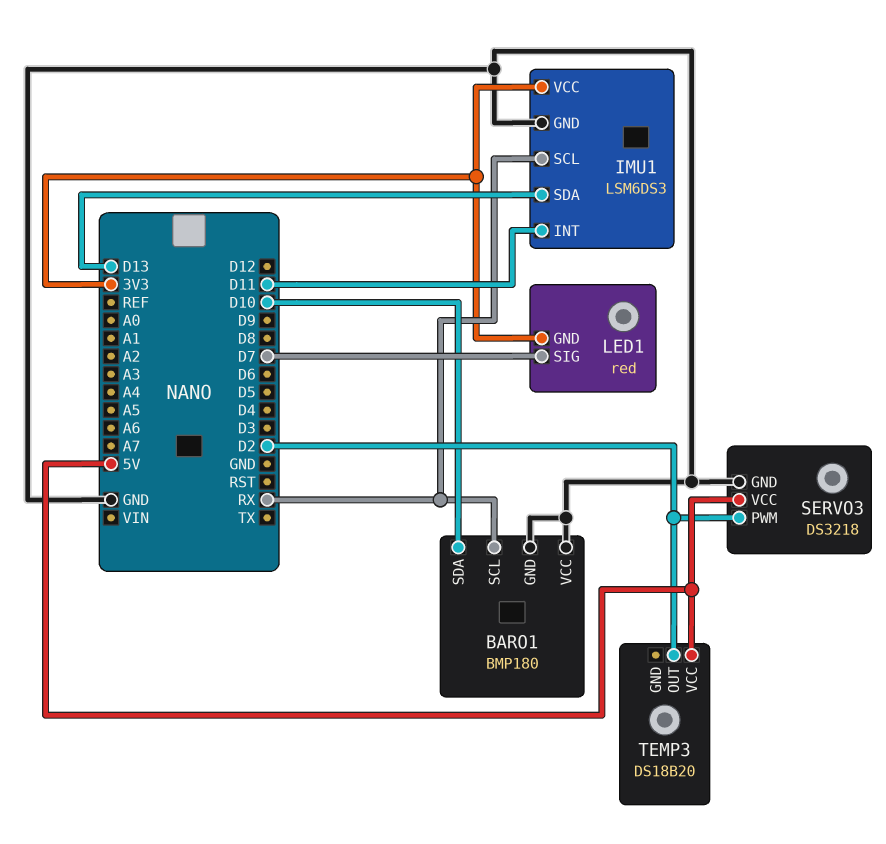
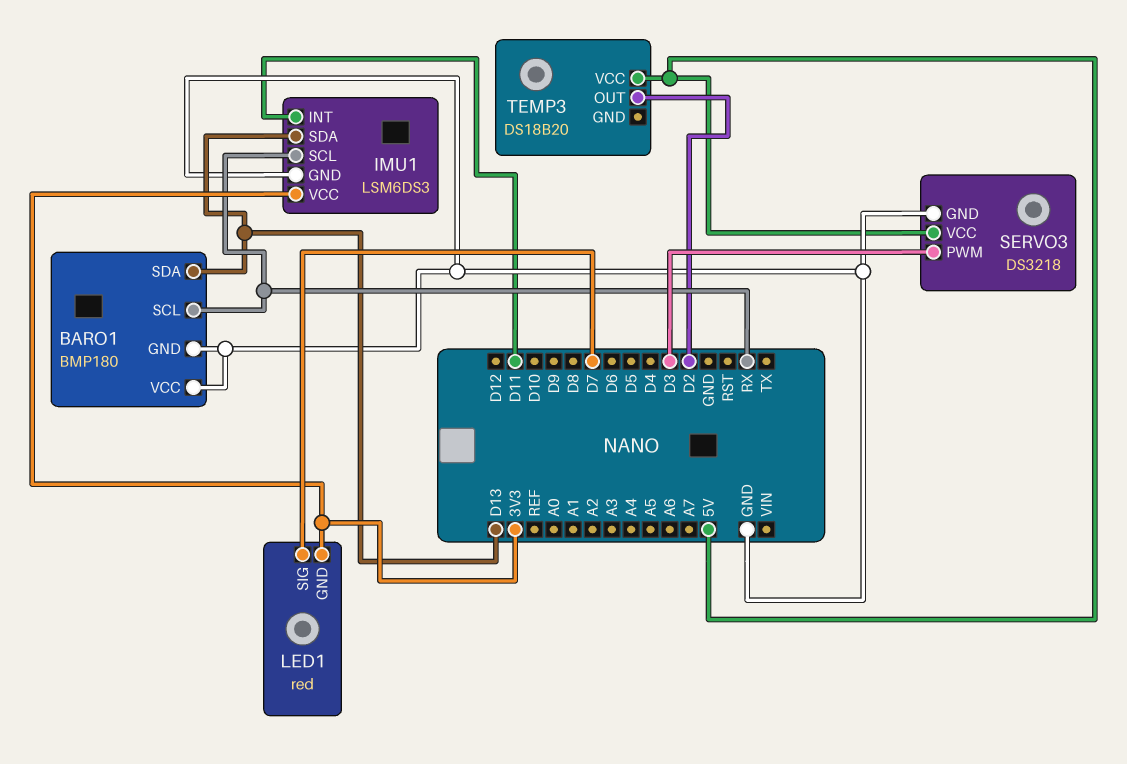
BARO1 pin SDA: D10 -> D13
SERVO3 pin PWM: D2 -> D3

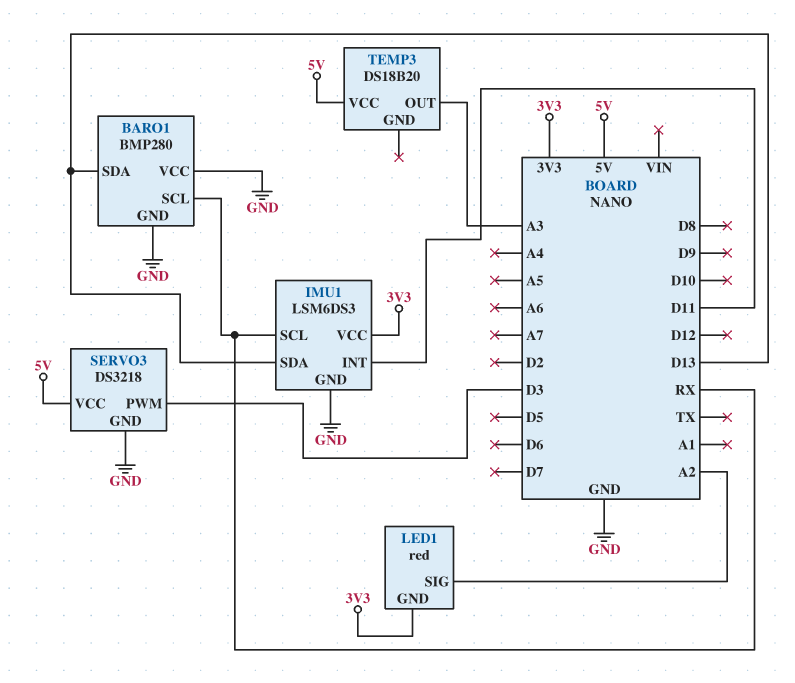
BARO1: BMP180 -> BMP280
LED1 pin SIG: D7 -> A2
TEMP3 pin OUT: D2 -> A3

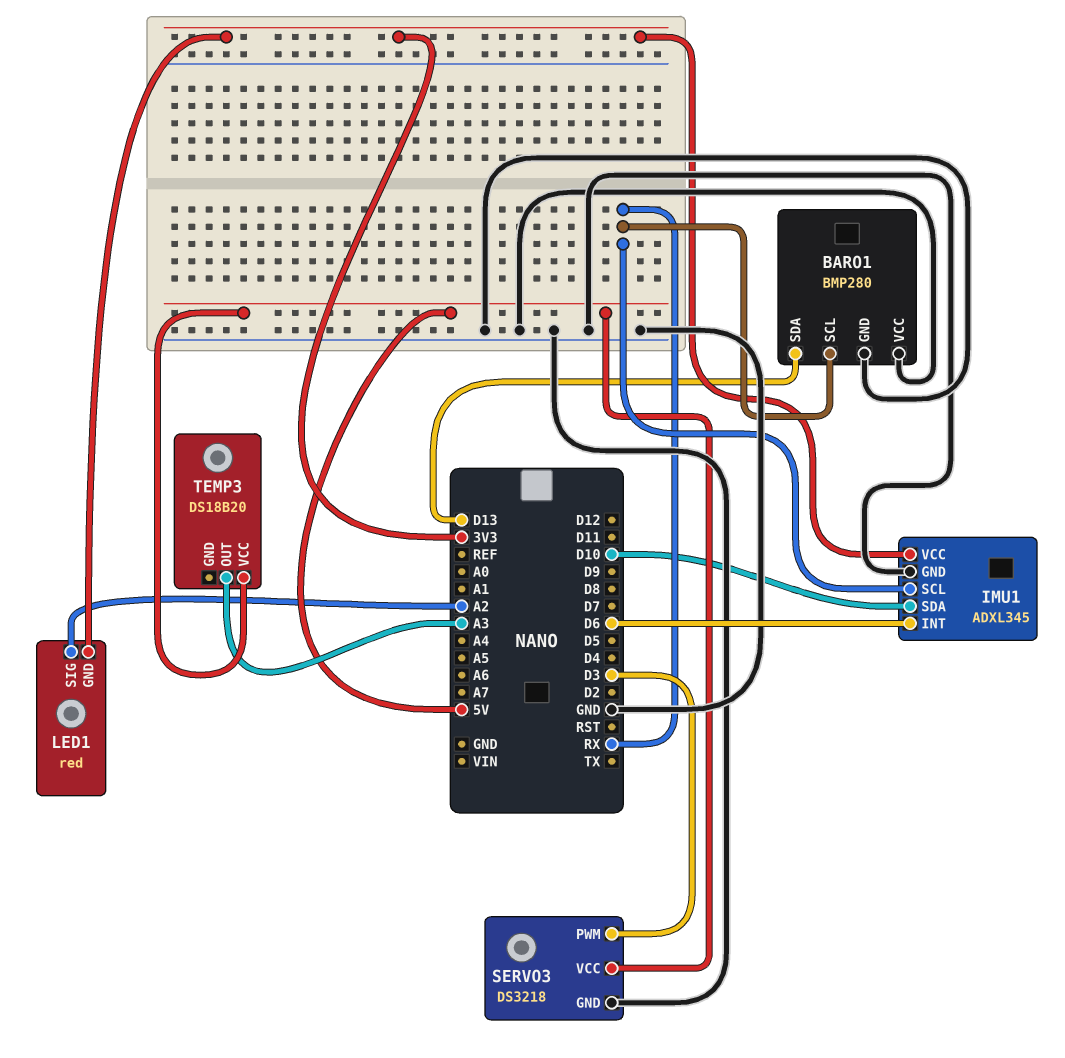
IMU1: LSM6DS3 -> ADXL345
IMU1 pin INT: D11 -> D6
IMU1 pin SDA: D13 -> D10

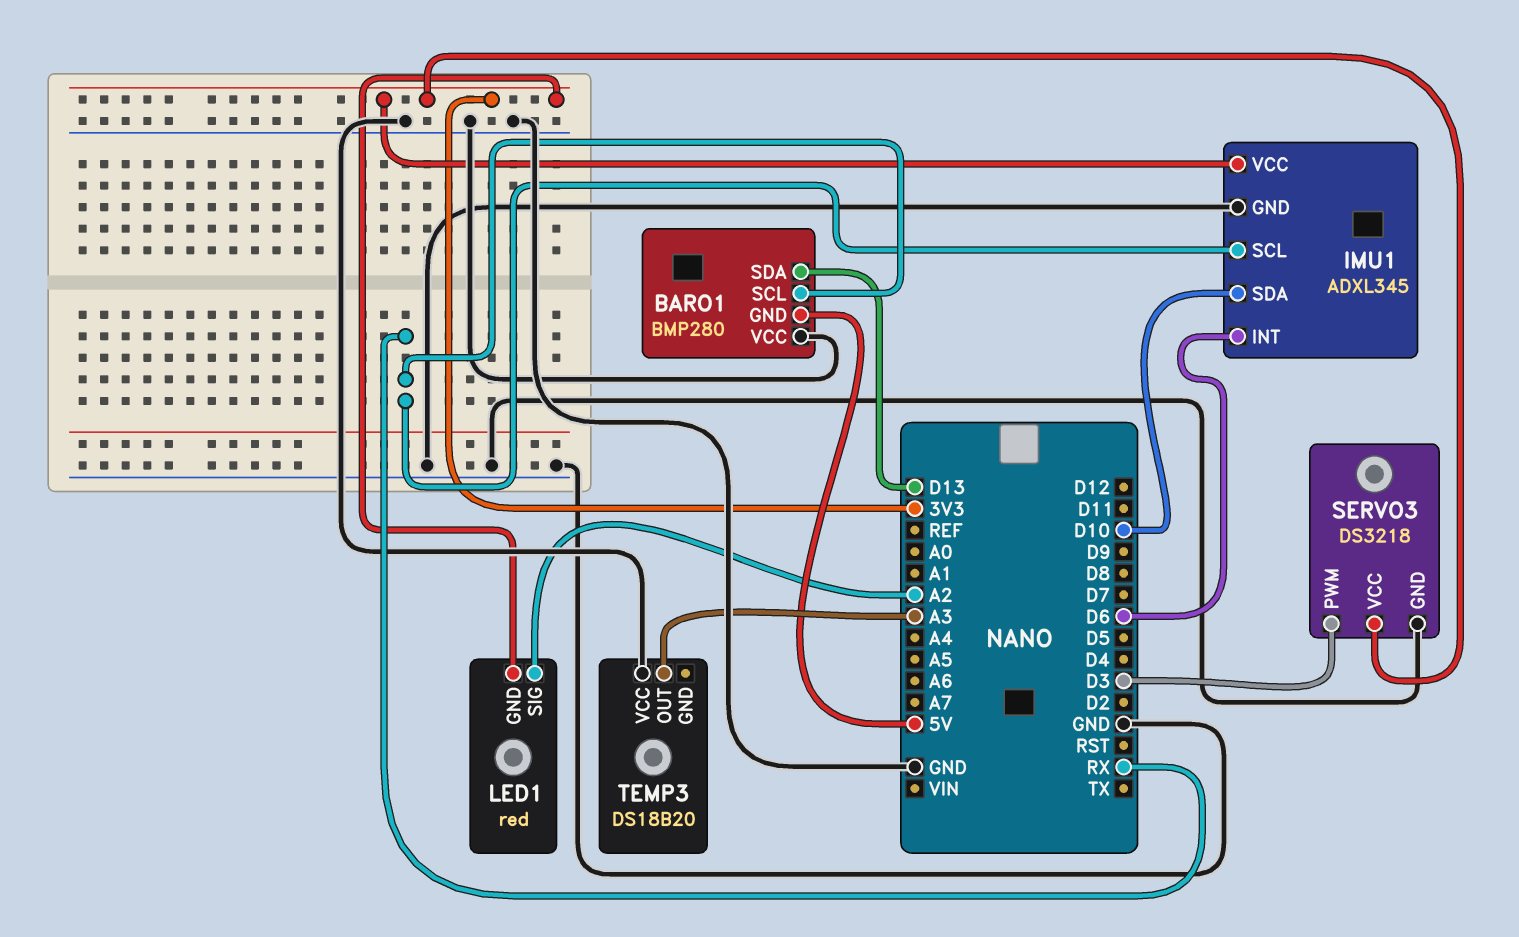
BARO1 pin GND: GND -> 5V
SERVO3 pin VCC: 5V -> 3V3
TEMP3 pin VCC: 5V -> GND

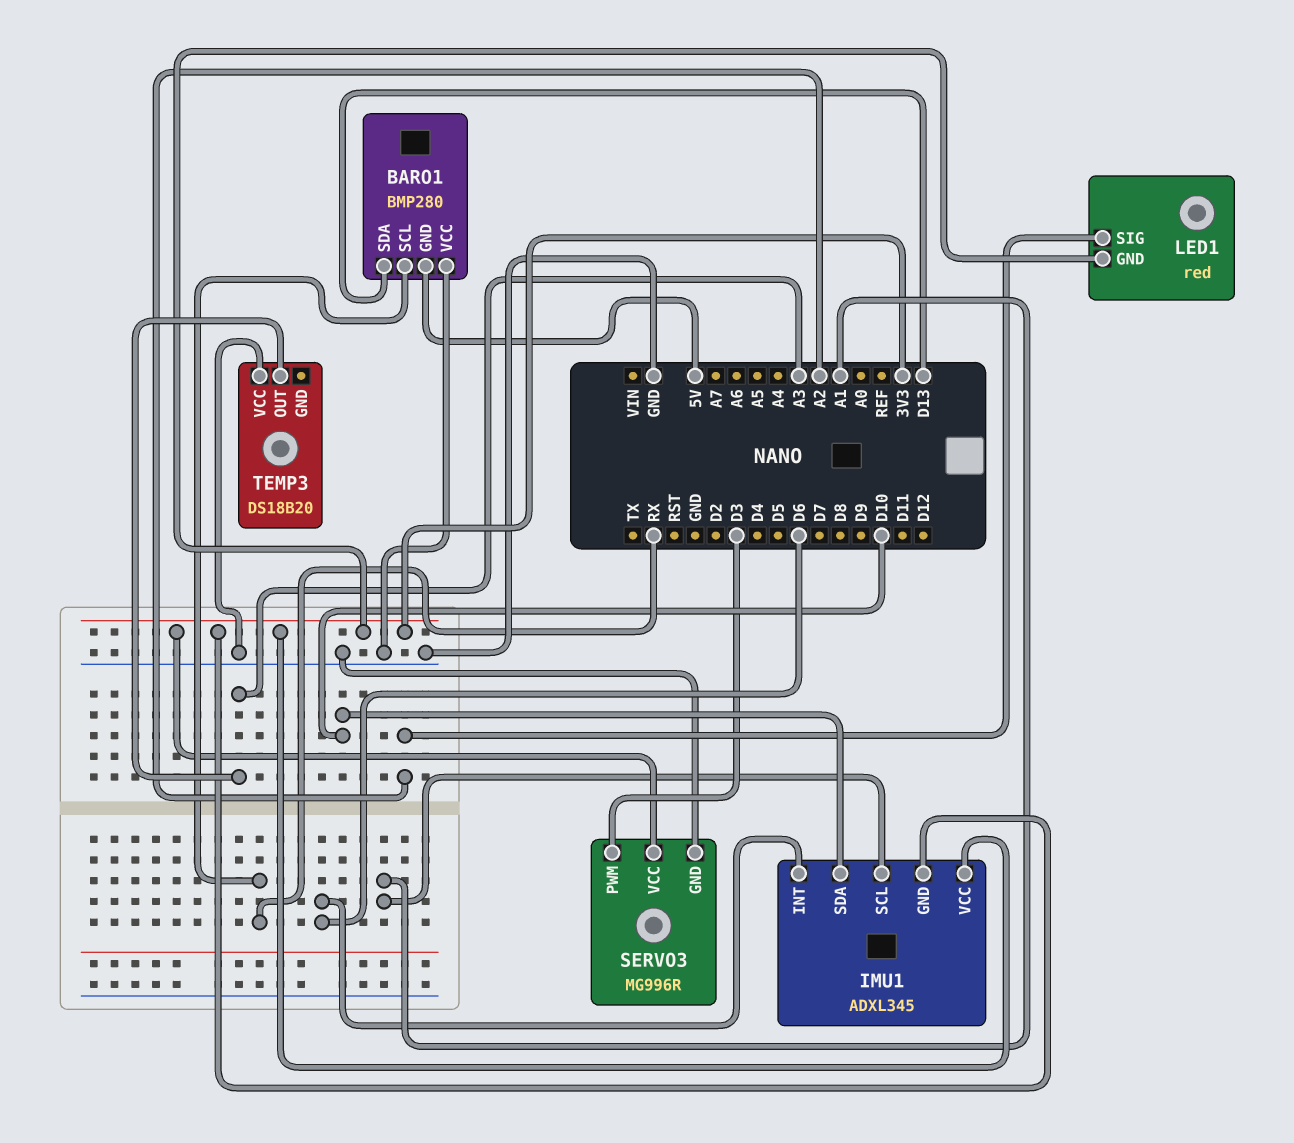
IMU1 pin GND: GND -> 3V3
IMU1 pin SCL: RX -> A1
SERVO3: DS3218 -> MG996R

